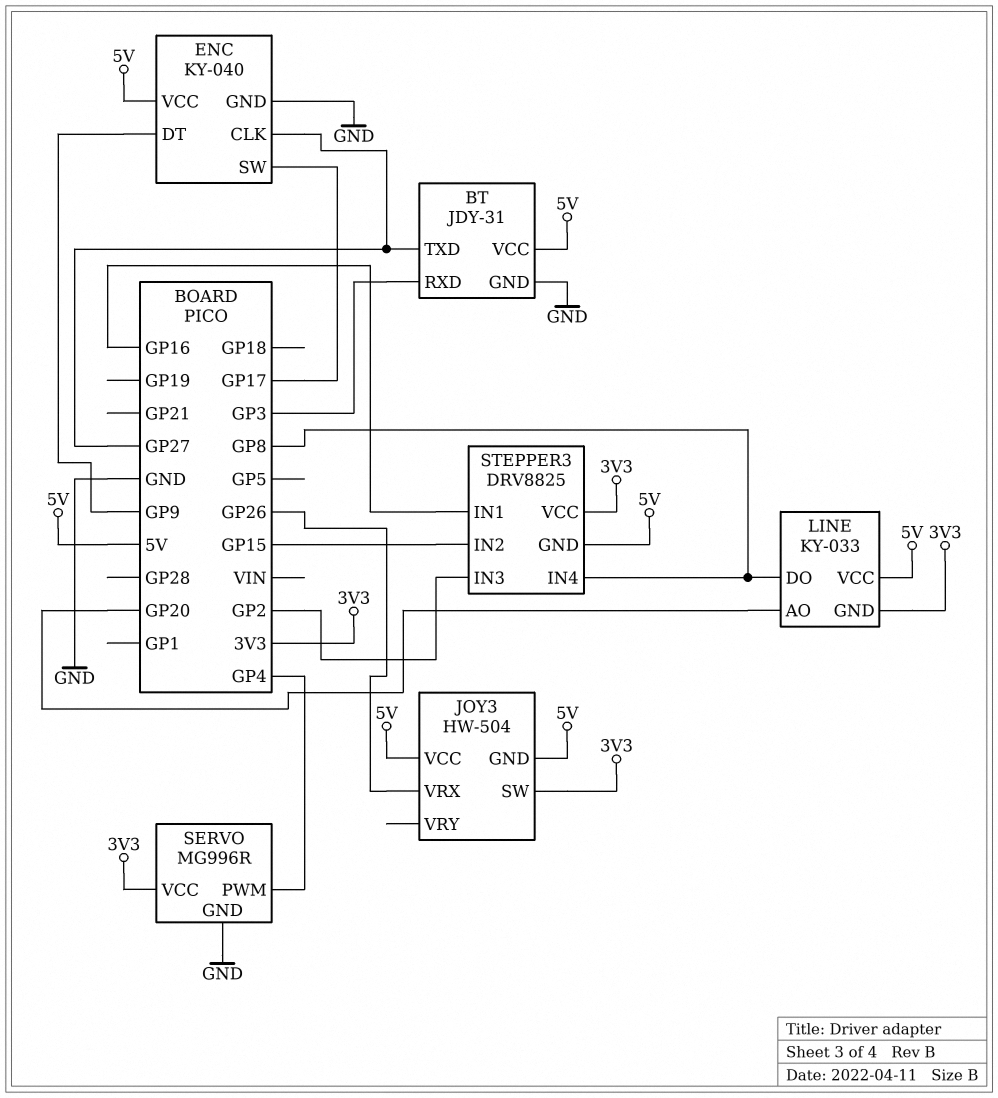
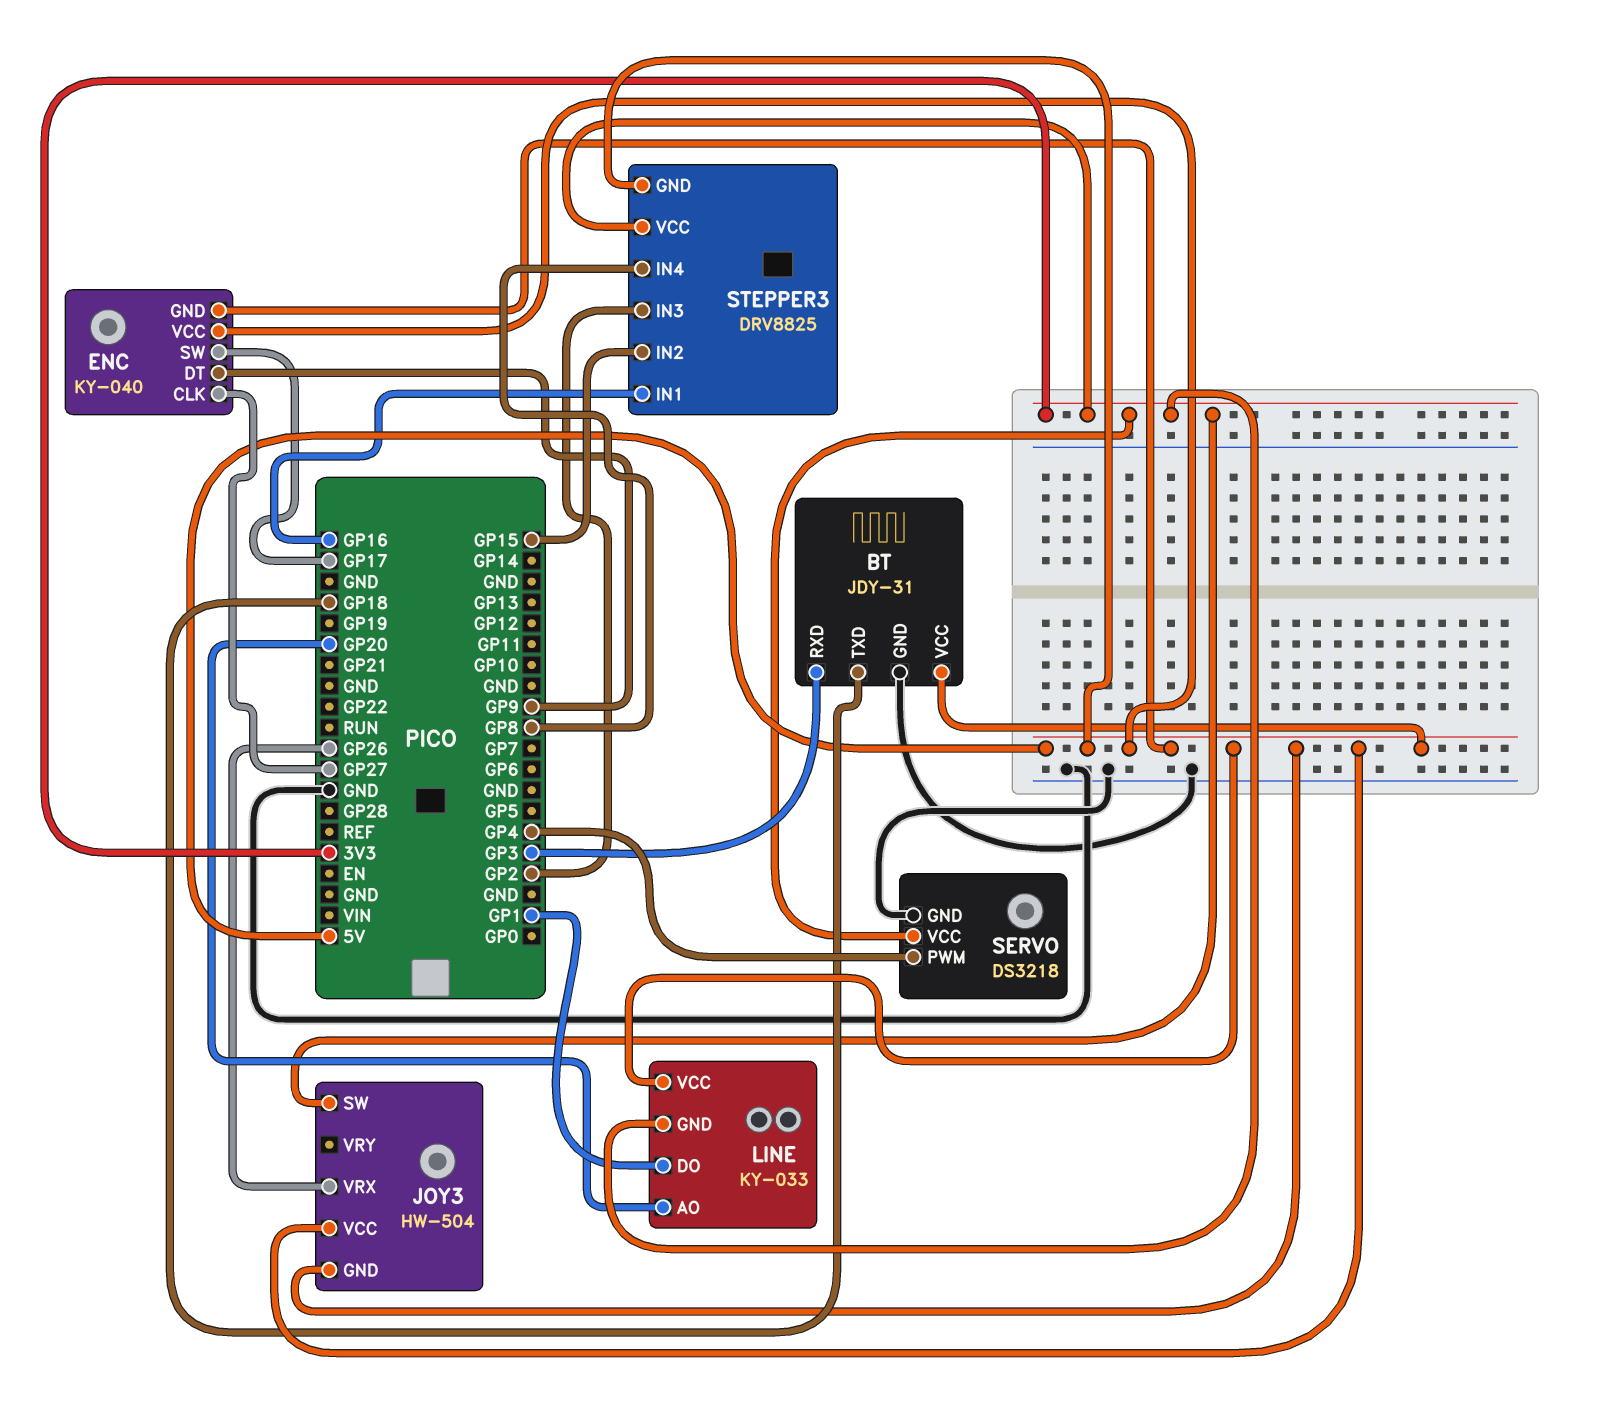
BT pin TXD: GP27 -> GP18
ENC pin GND: GND -> 5V
LINE pin DO: GP8 -> GP1
SERVO: MG996R -> DS3218

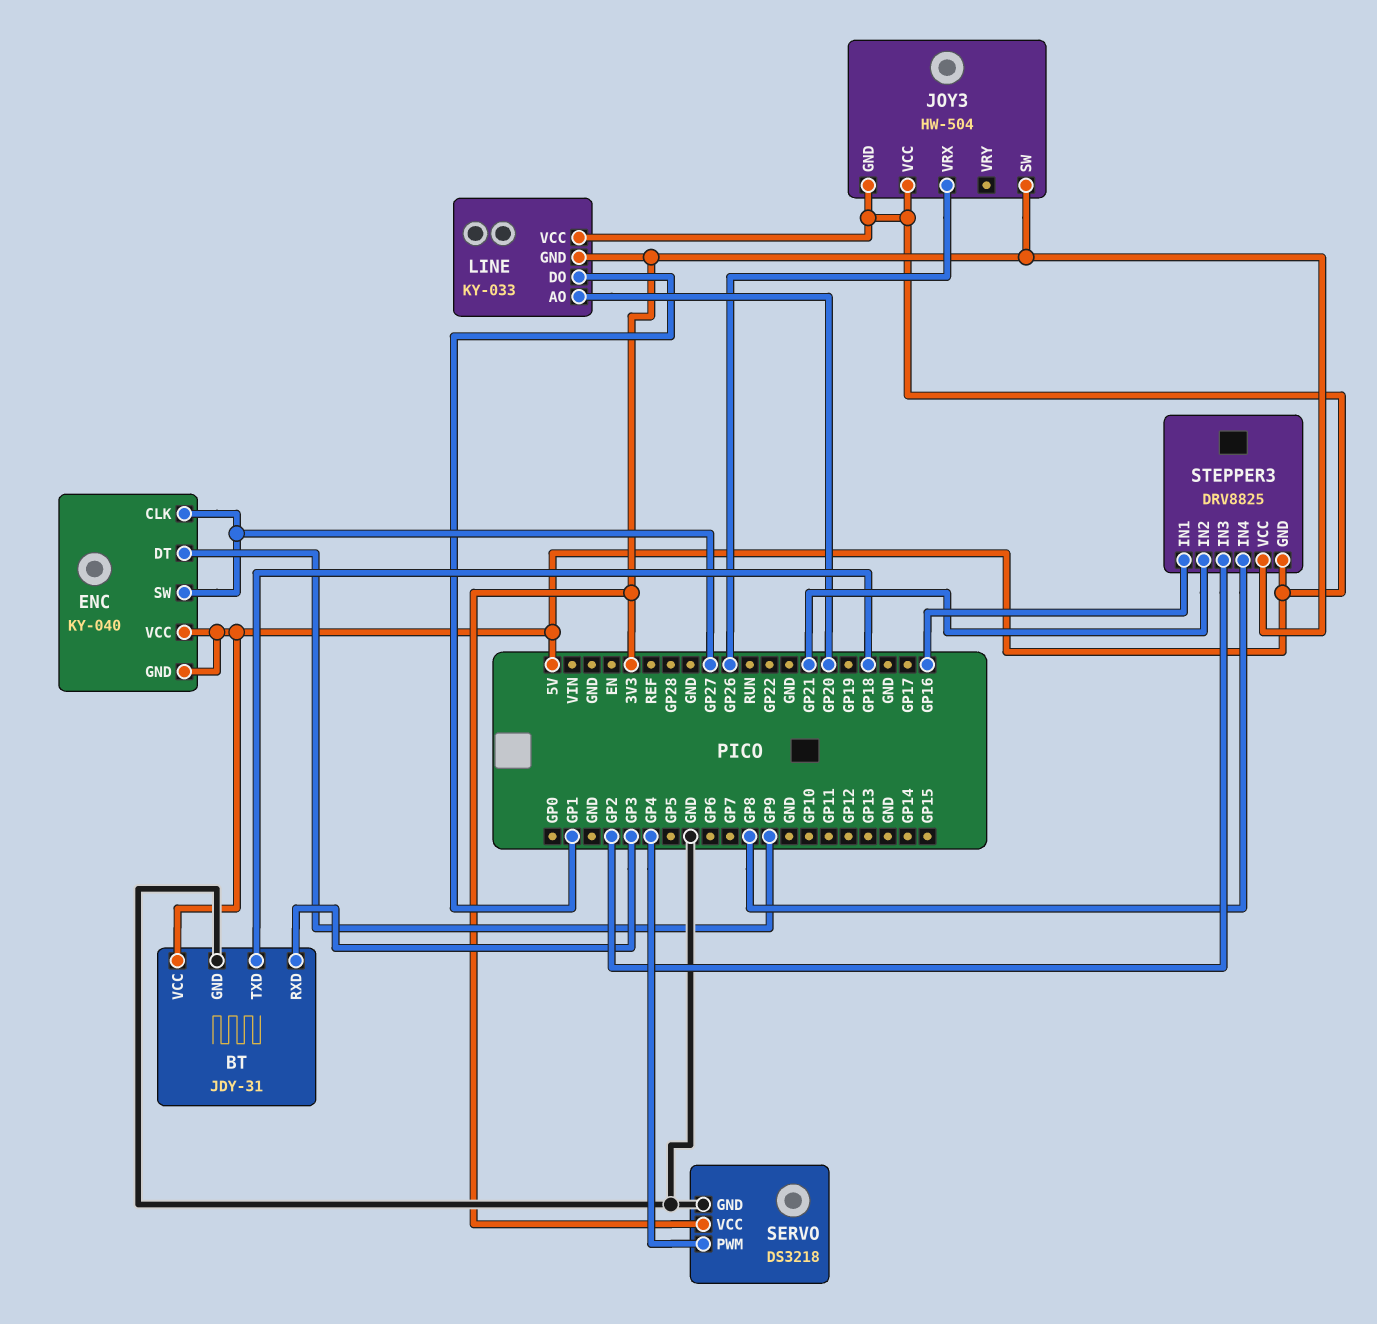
ENC pin SW: GP17 -> GP27
STEPPER3 pin IN2: GP15 -> GP21

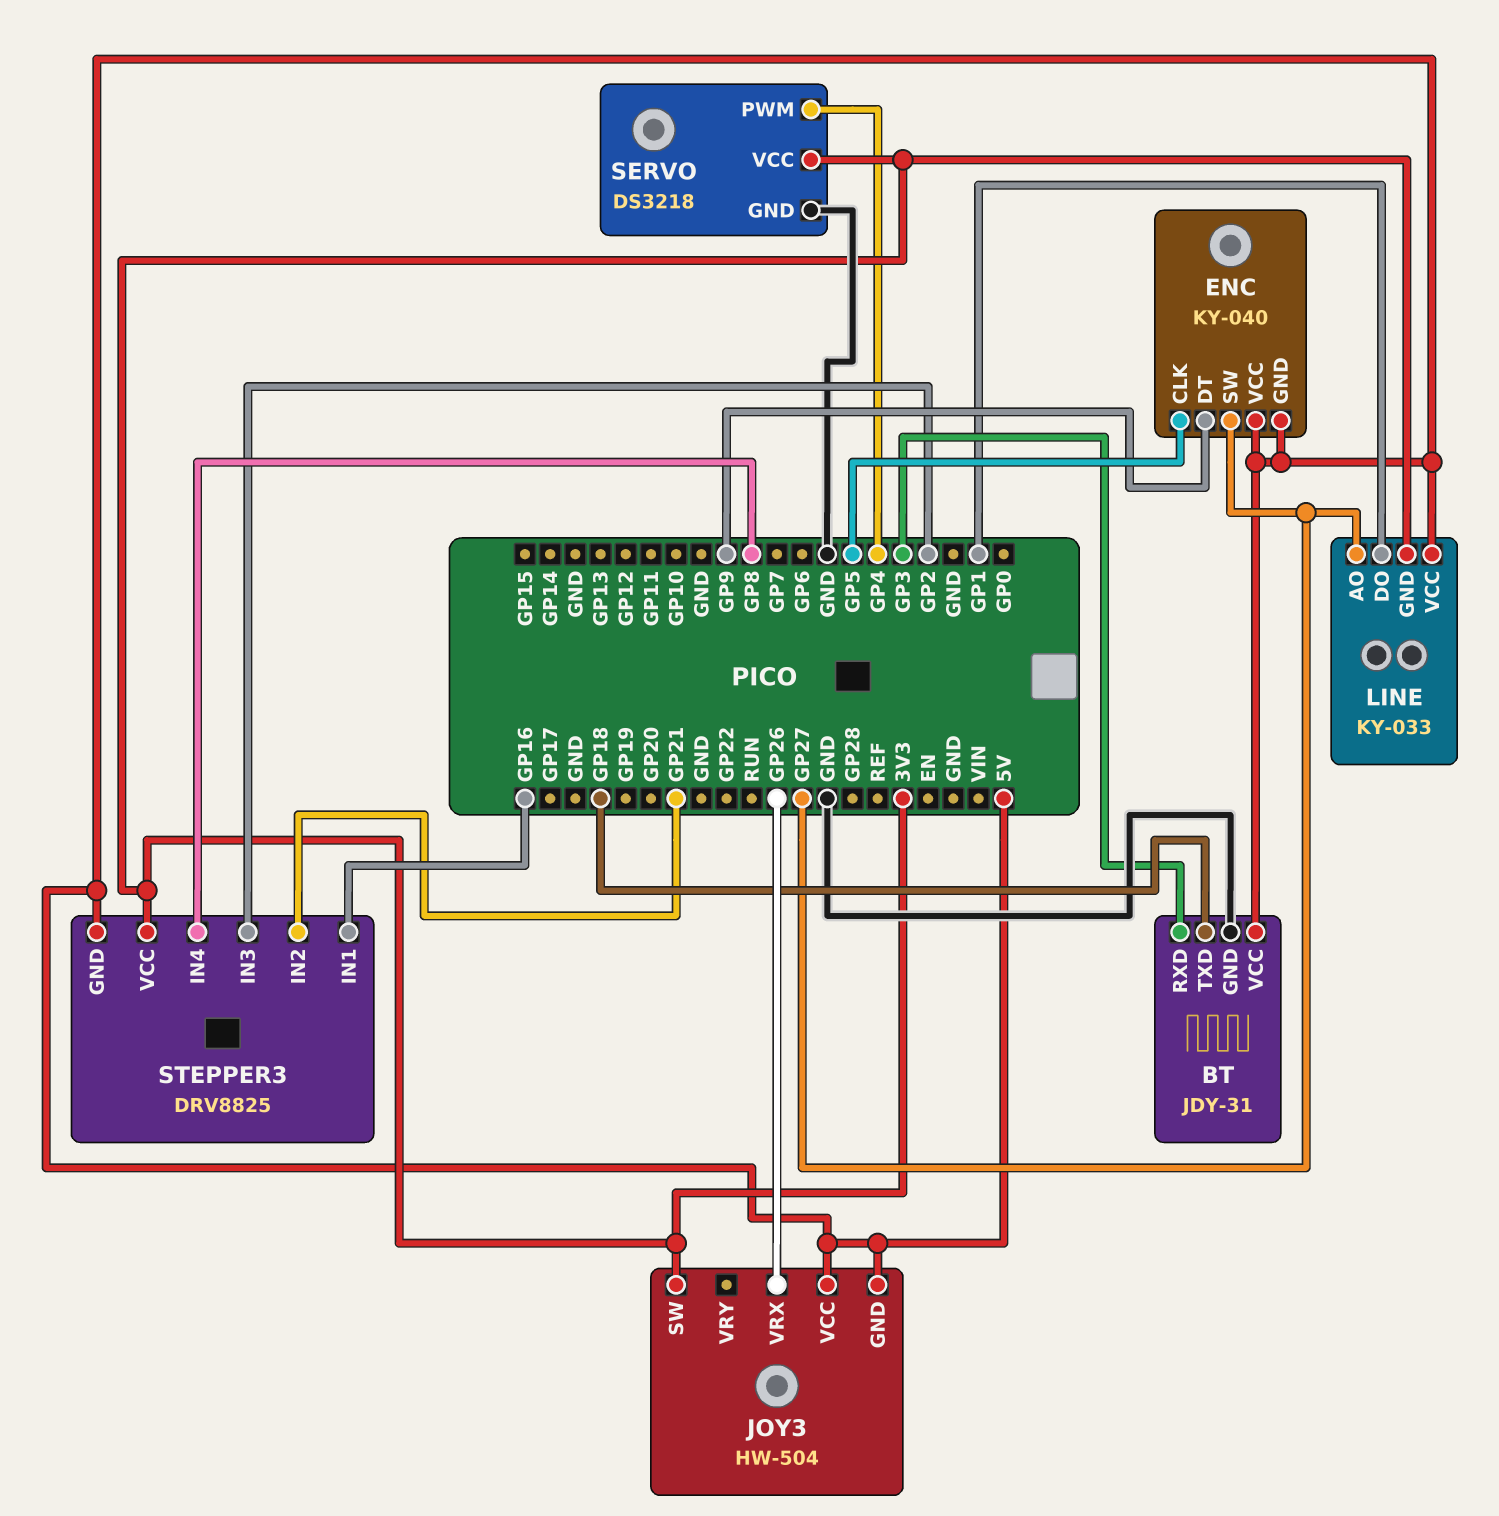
ENC pin CLK: GP27 -> GP5
LINE pin AO: GP20 -> GP27

